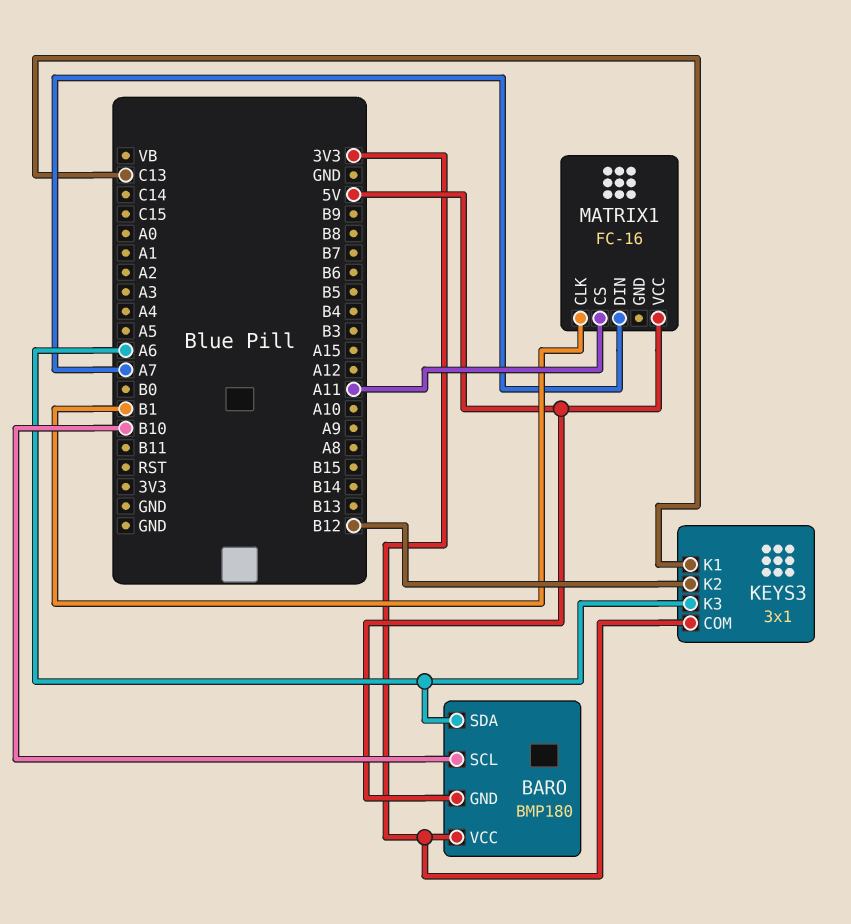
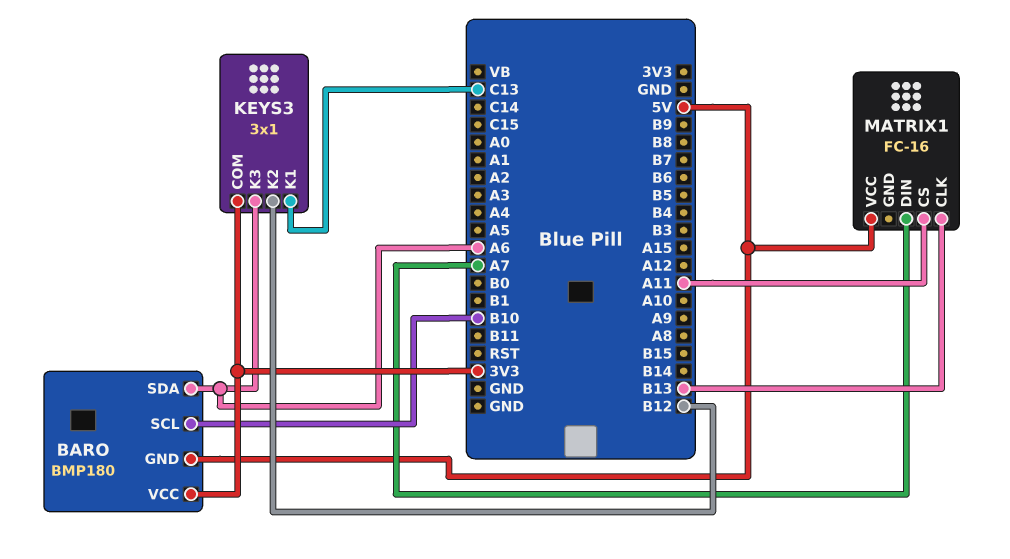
MATRIX1 pin CLK: B1 -> B13

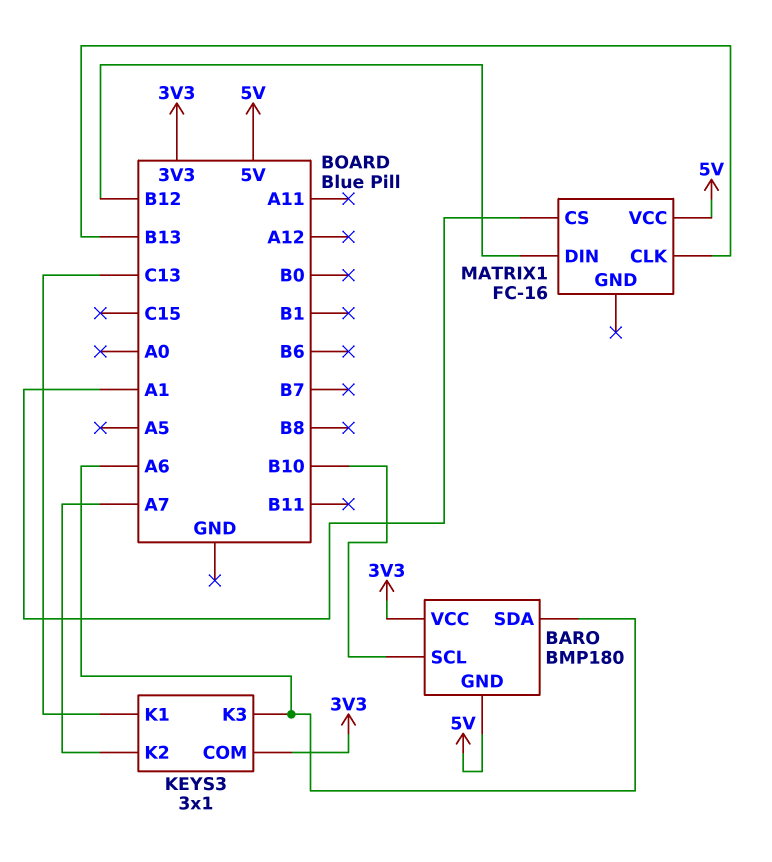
KEYS3 pin K2: B12 -> A7
MATRIX1 pin CS: A11 -> A1
MATRIX1 pin DIN: A7 -> B12

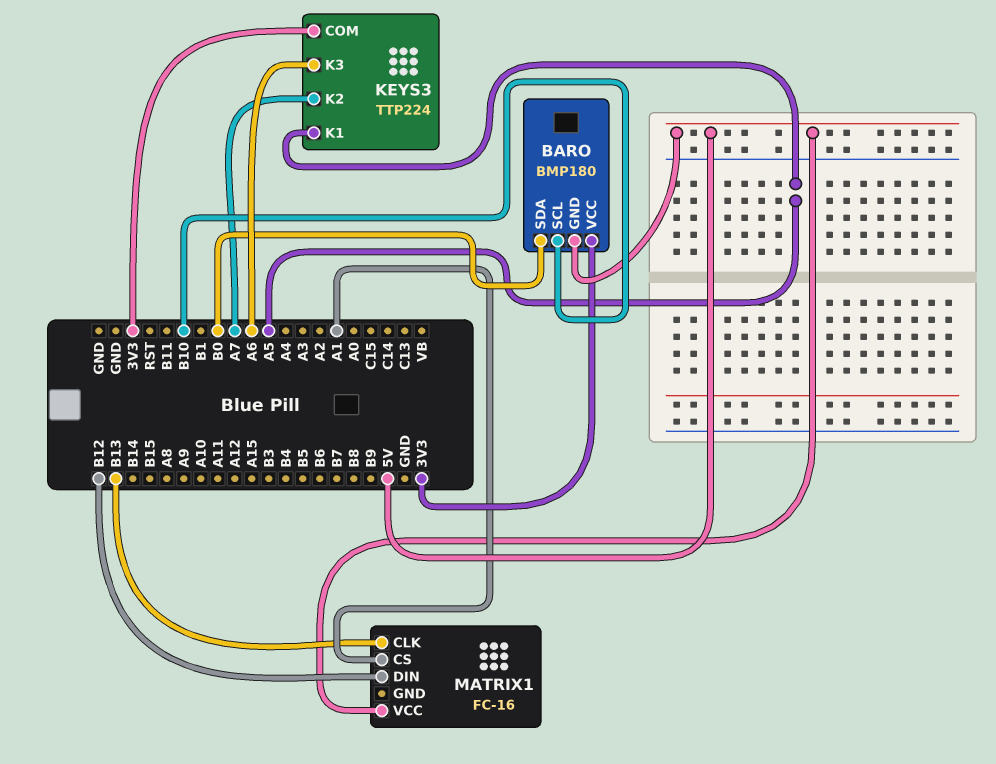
BARO pin SDA: A6 -> B0
KEYS3: 3x1 -> TTP224
KEYS3 pin K1: C13 -> A5

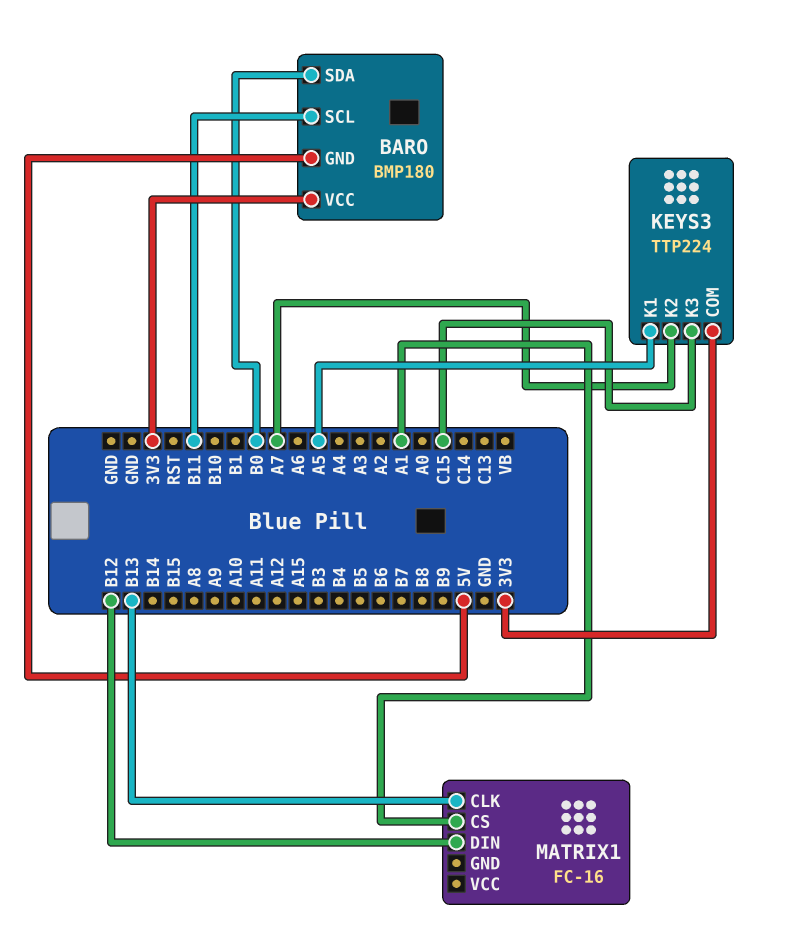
BARO pin SCL: B10 -> B11
KEYS3 pin K3: A6 -> C15
MATRIX1 pin VCC: 5V -> none

